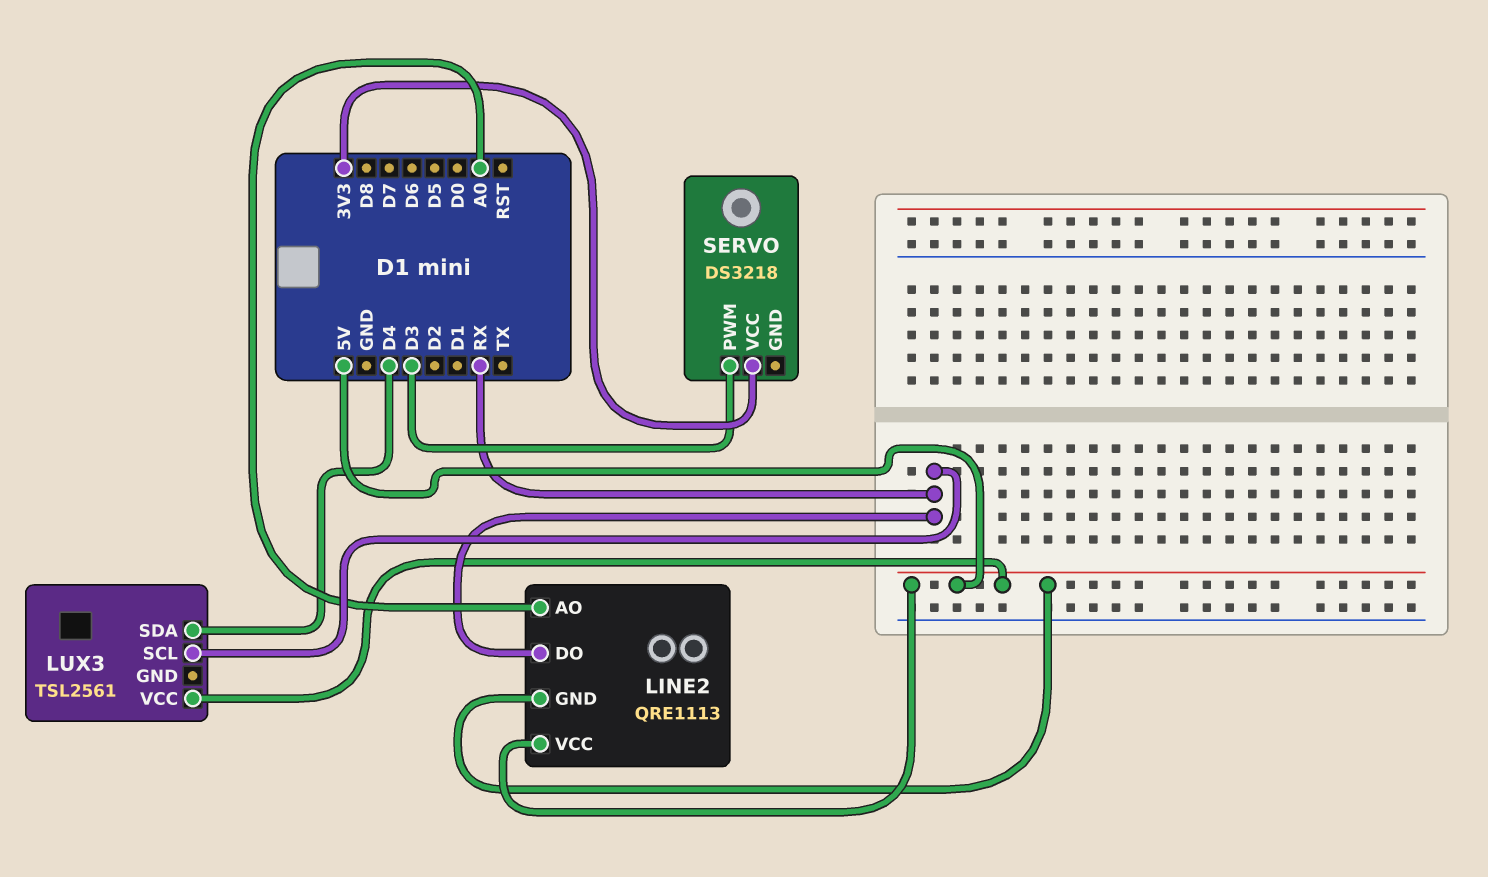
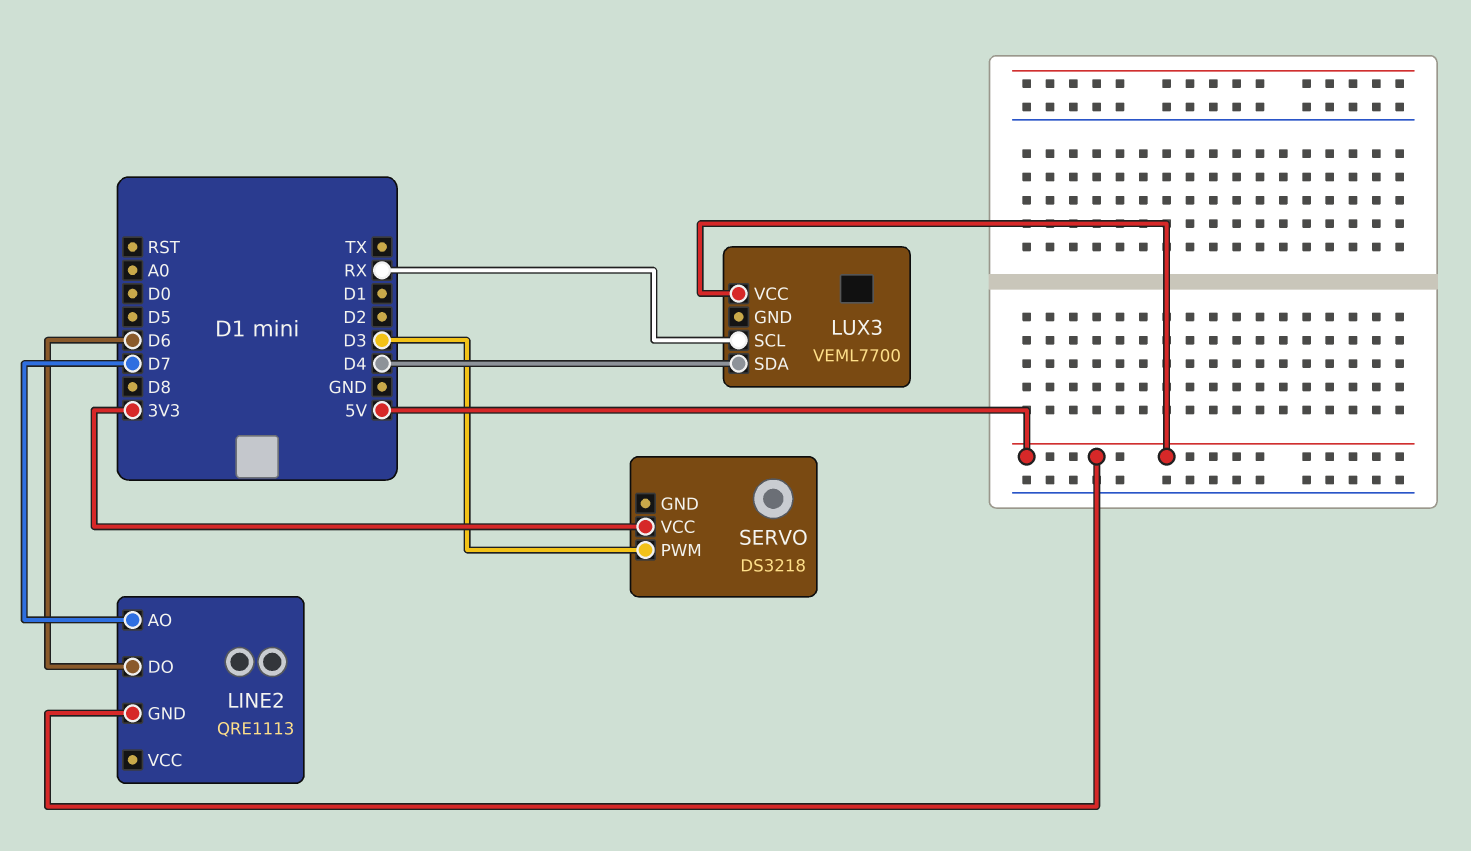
LINE2 pin AO: A0 -> D7
LINE2 pin DO: RX -> D6
LINE2 pin VCC: 5V -> none
LUX3: TSL2561 -> VEML7700

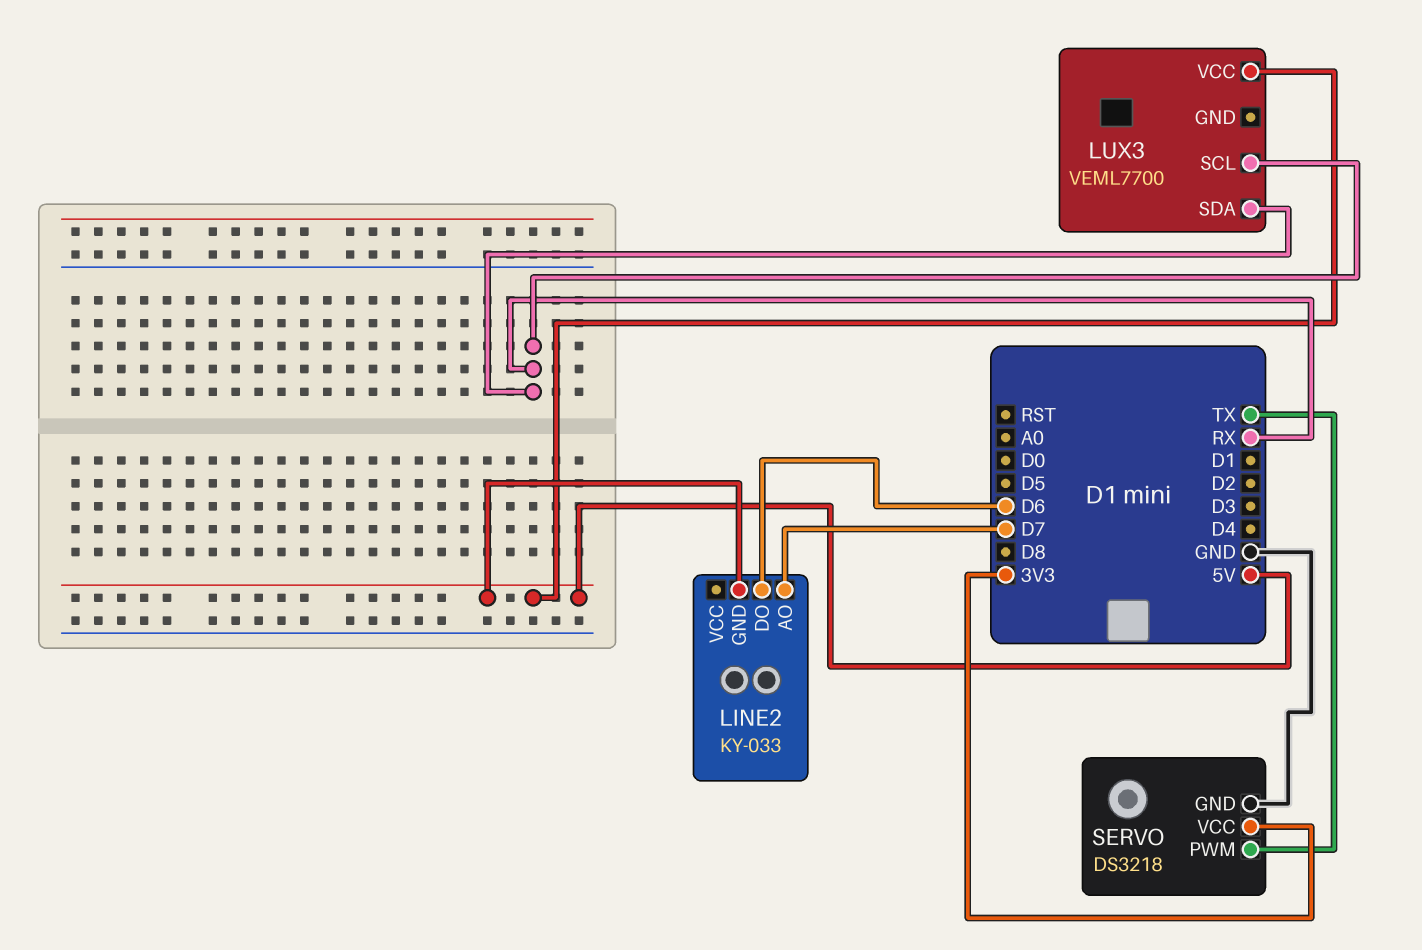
LINE2: QRE1113 -> KY-033
LUX3 pin SDA: D4 -> RX
SERVO pin GND: none -> GND
SERVO pin PWM: D3 -> TX

